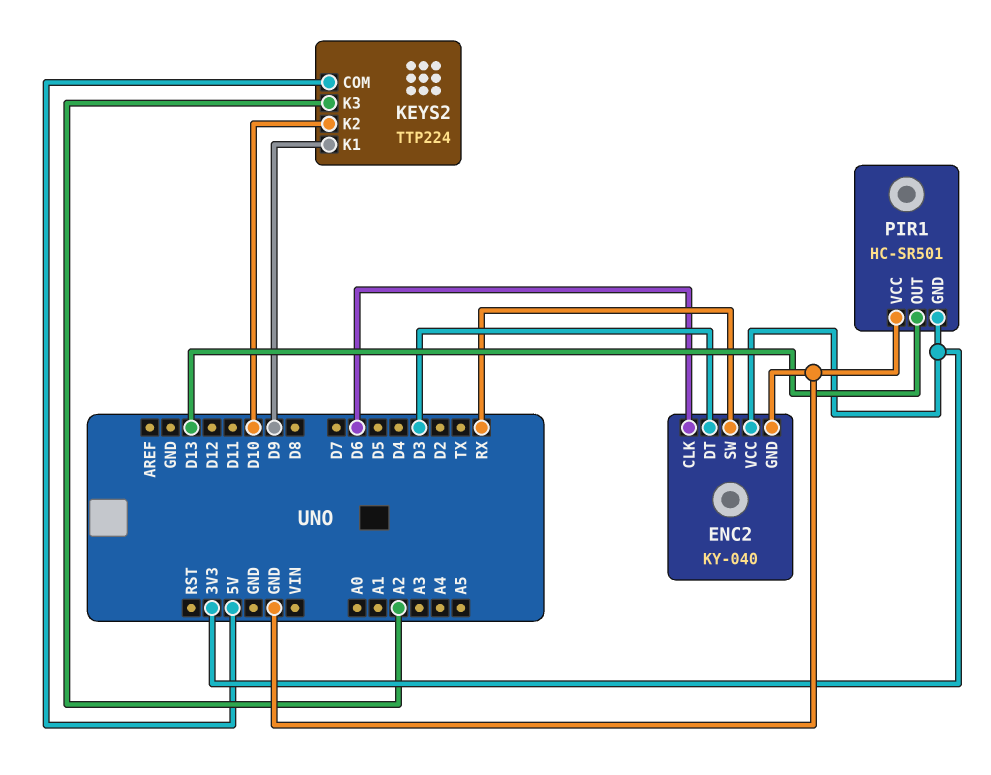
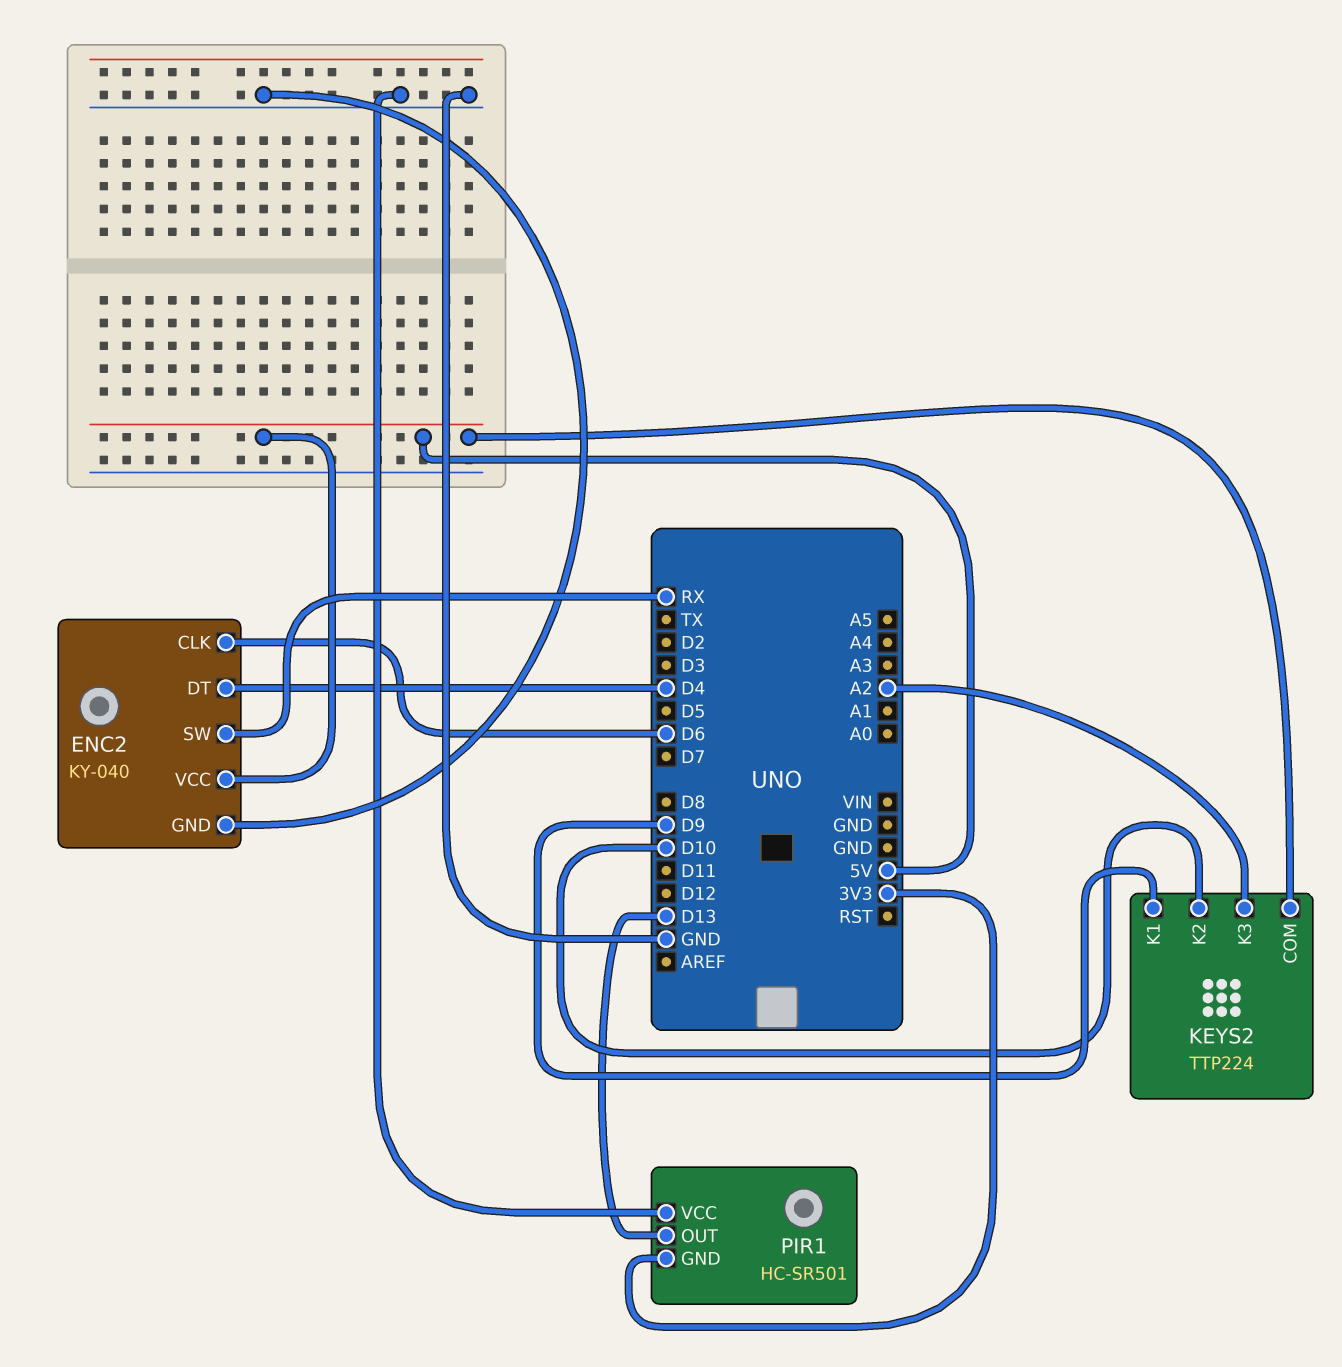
ENC2 pin DT: D3 -> D4
ENC2 pin VCC: 3V3 -> 5V

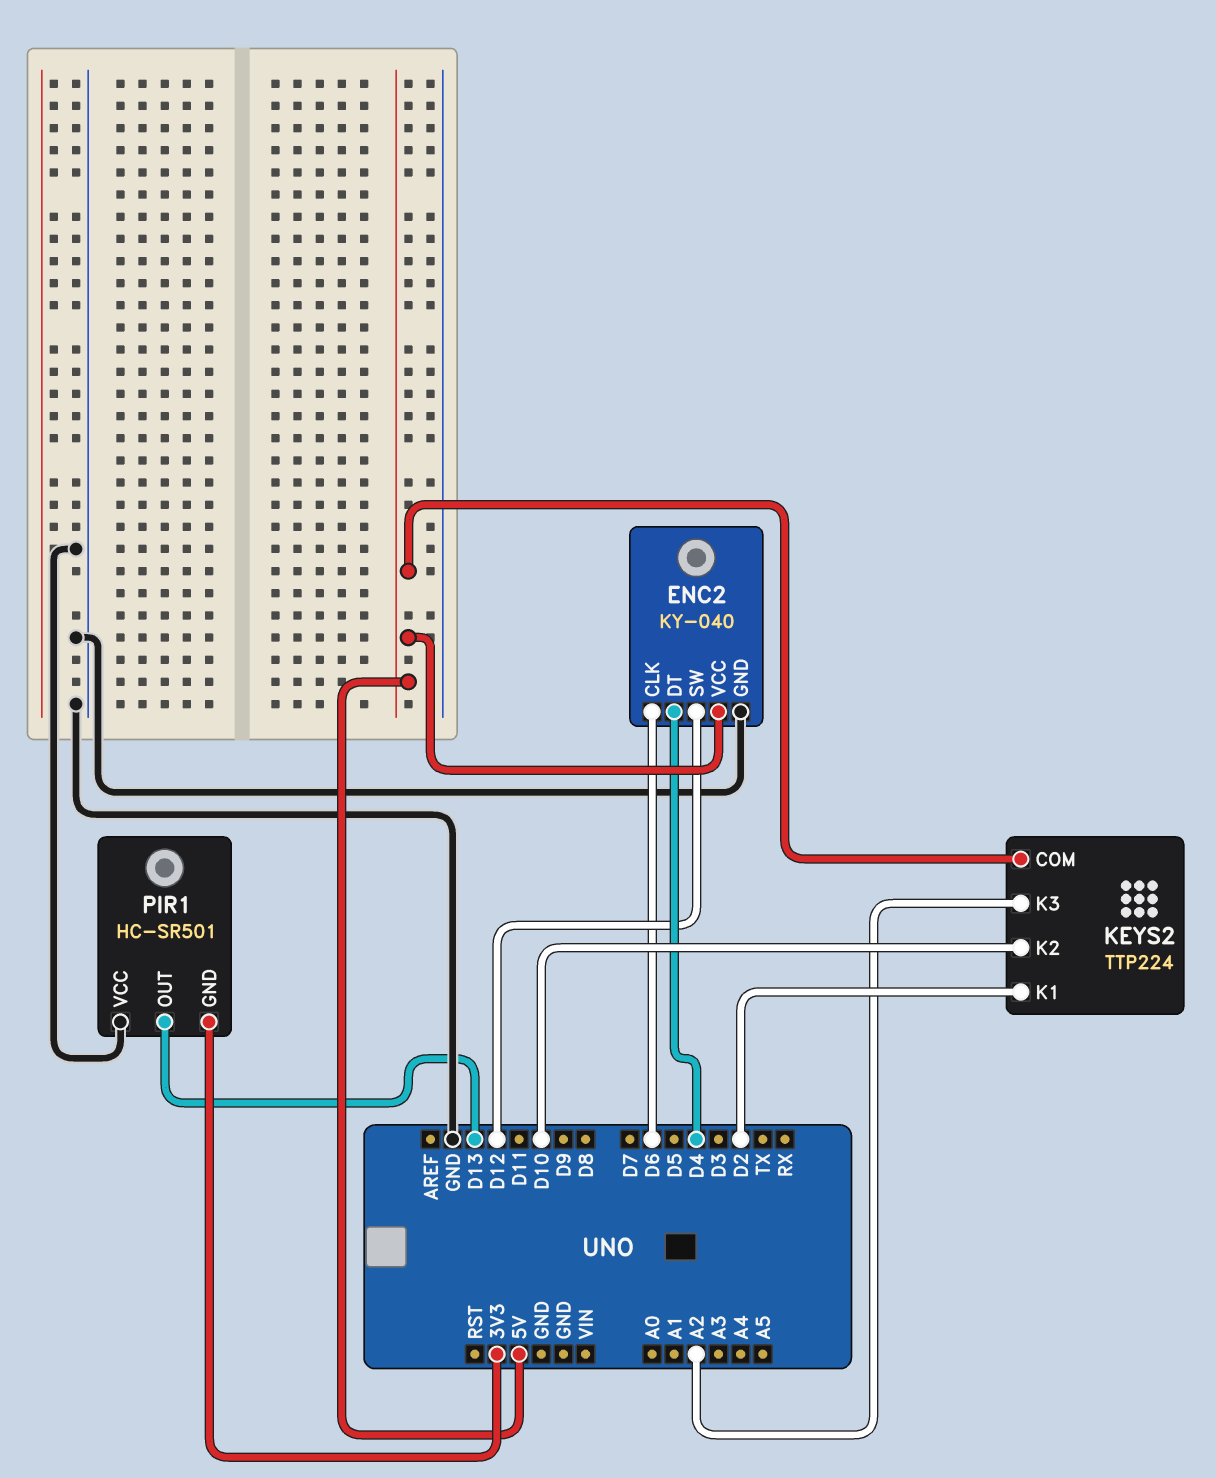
ENC2 pin SW: RX -> D12
KEYS2 pin K1: D9 -> D2

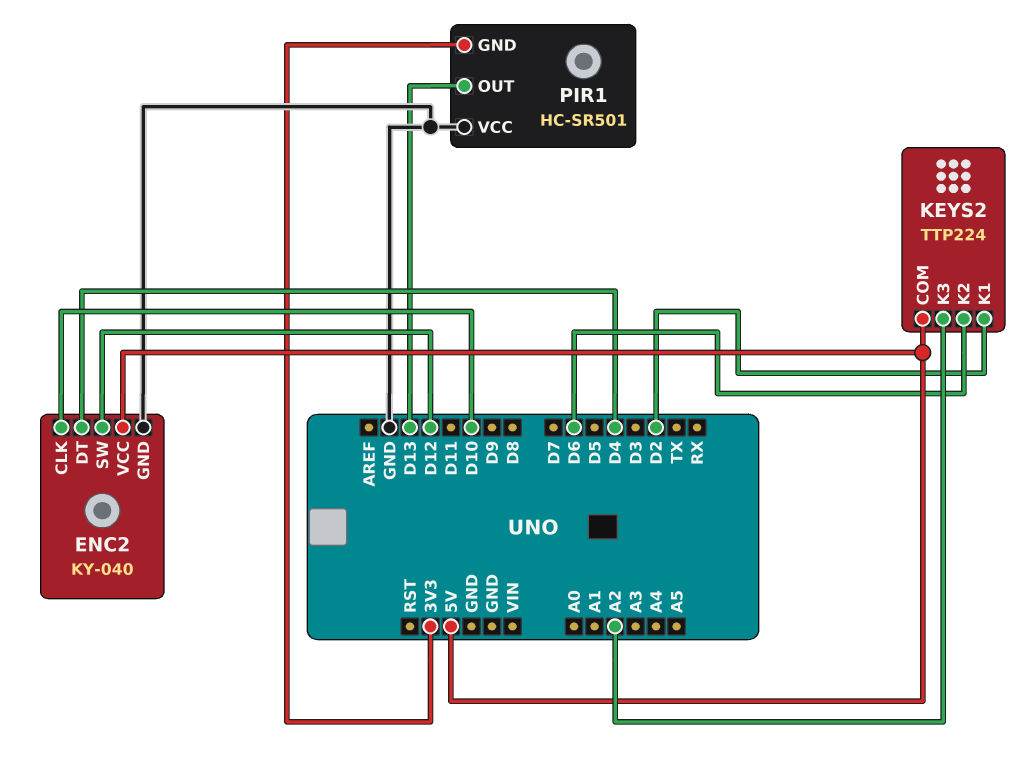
ENC2 pin CLK: D6 -> D10
KEYS2 pin K2: D10 -> D6

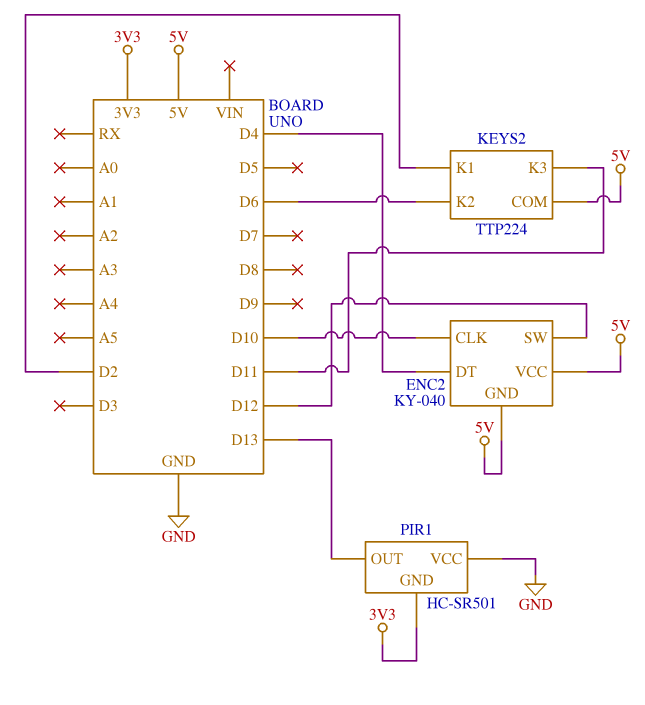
ENC2 pin GND: GND -> 5V
KEYS2 pin K3: A2 -> D11

